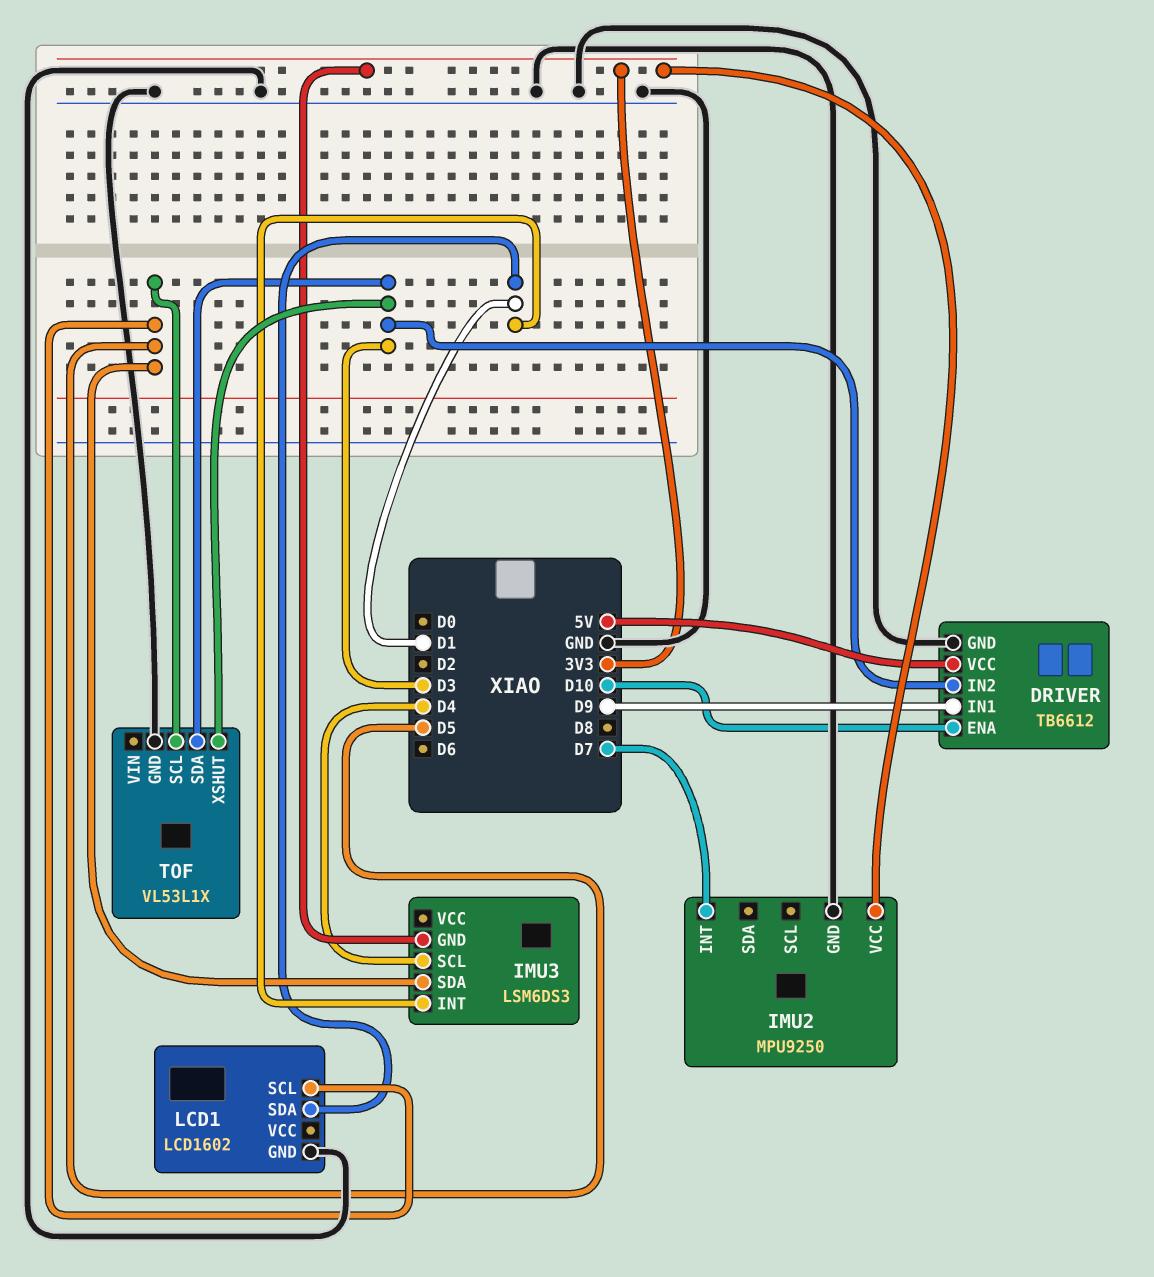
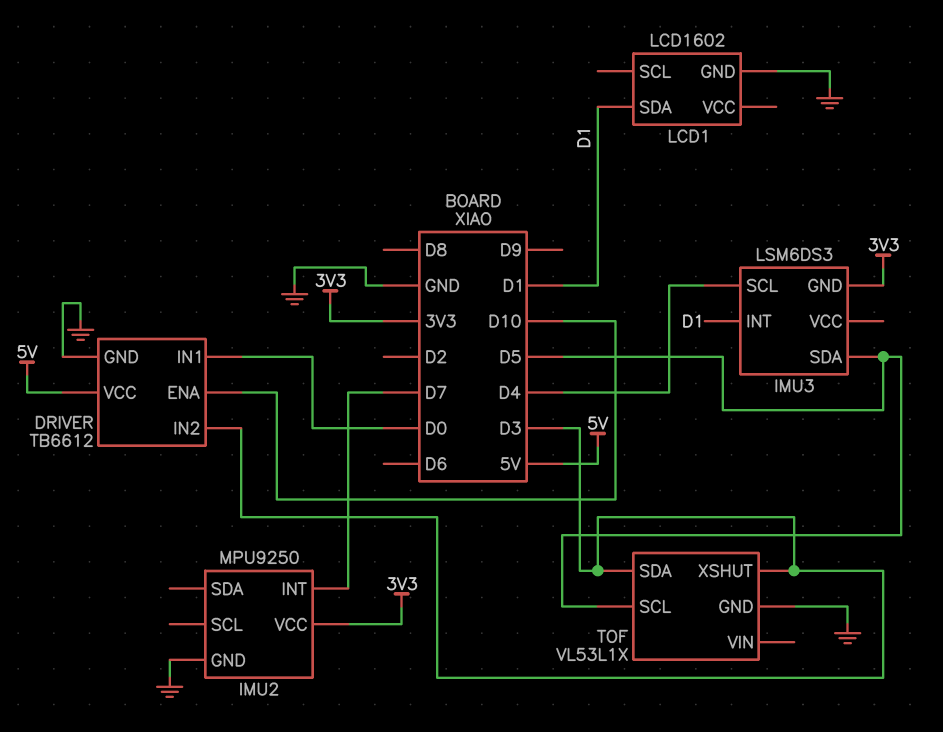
DRIVER pin IN1: D9 -> D0
LCD1 pin SCL: D5 -> none

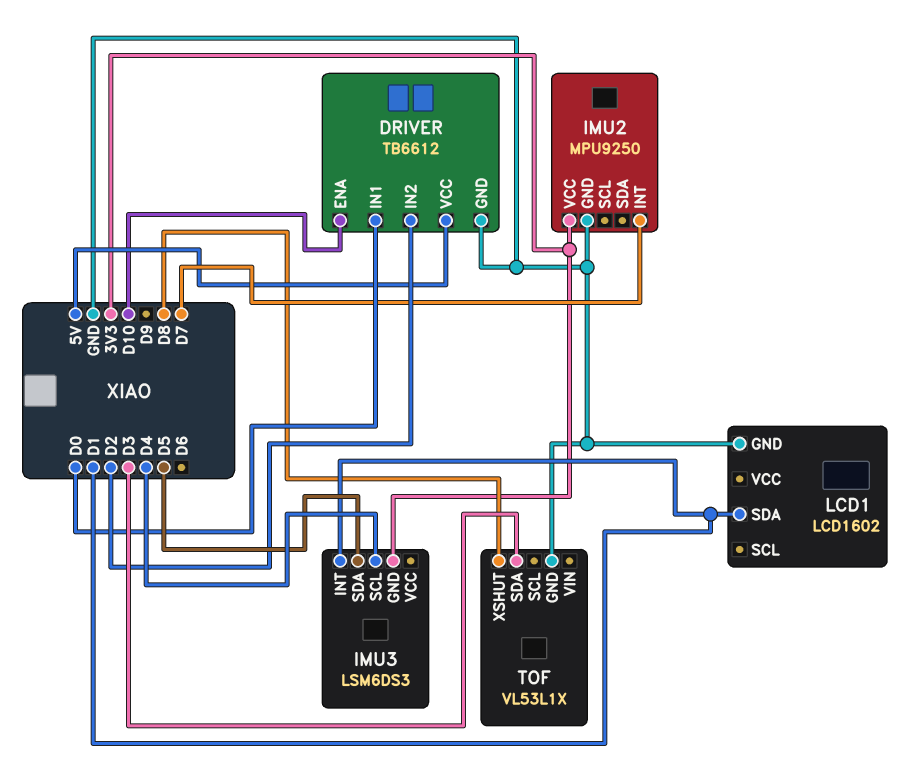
DRIVER pin IN2: D3 -> D2
TOF pin SCL: D5 -> none
TOF pin XSHUT: D3 -> D8

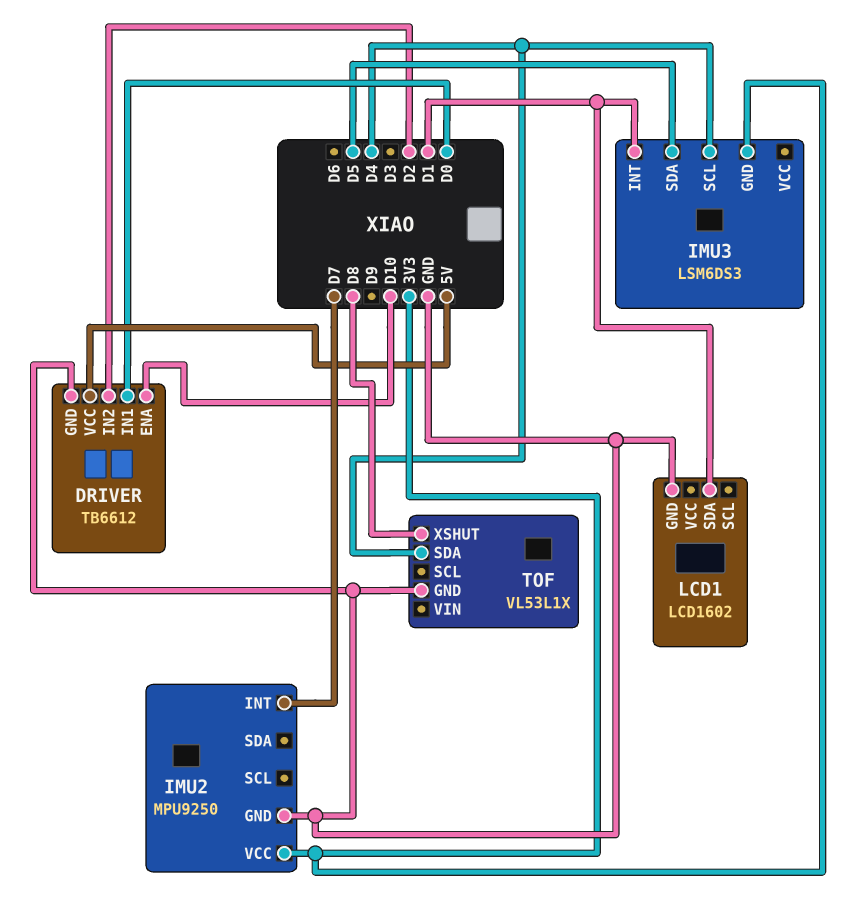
TOF pin SDA: D3 -> D4

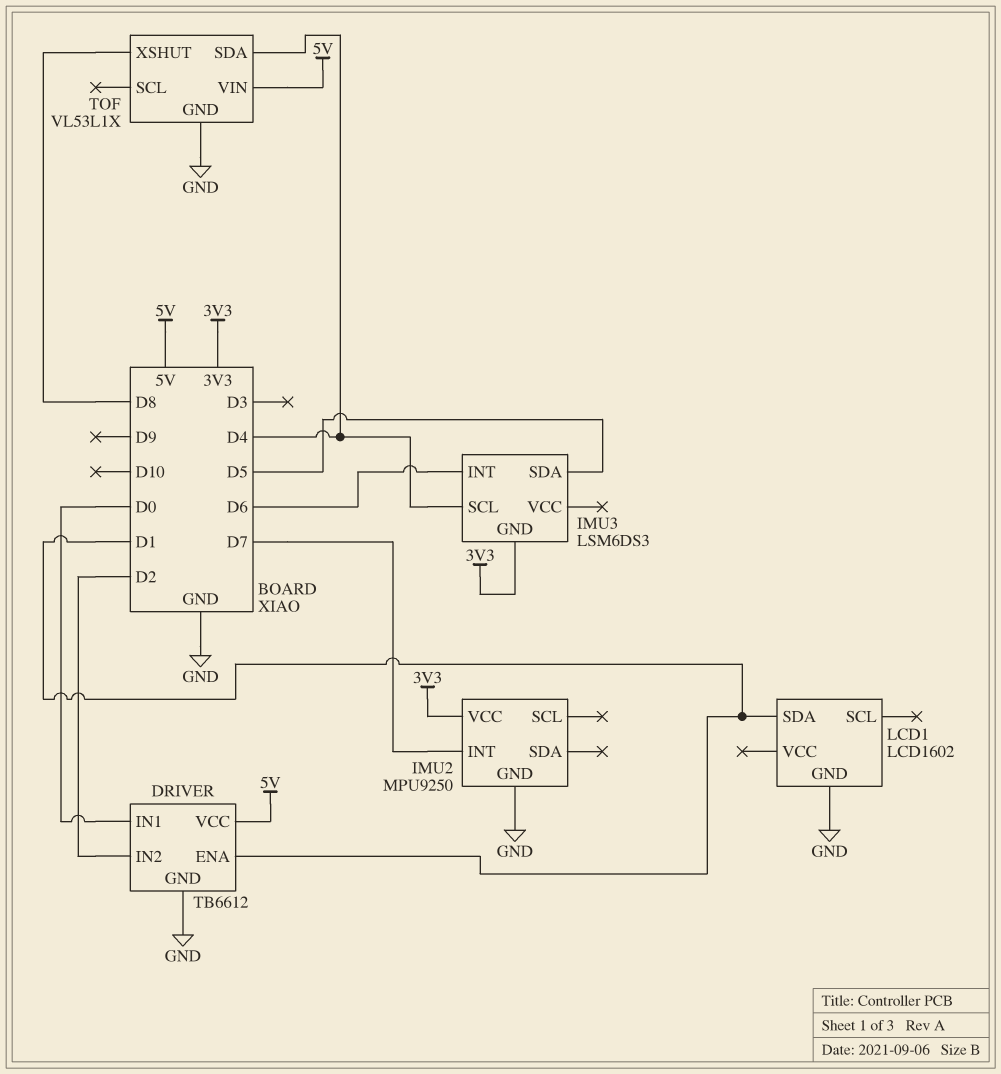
DRIVER pin ENA: D10 -> D1
IMU3 pin INT: D1 -> D6
TOF pin VIN: none -> 5V

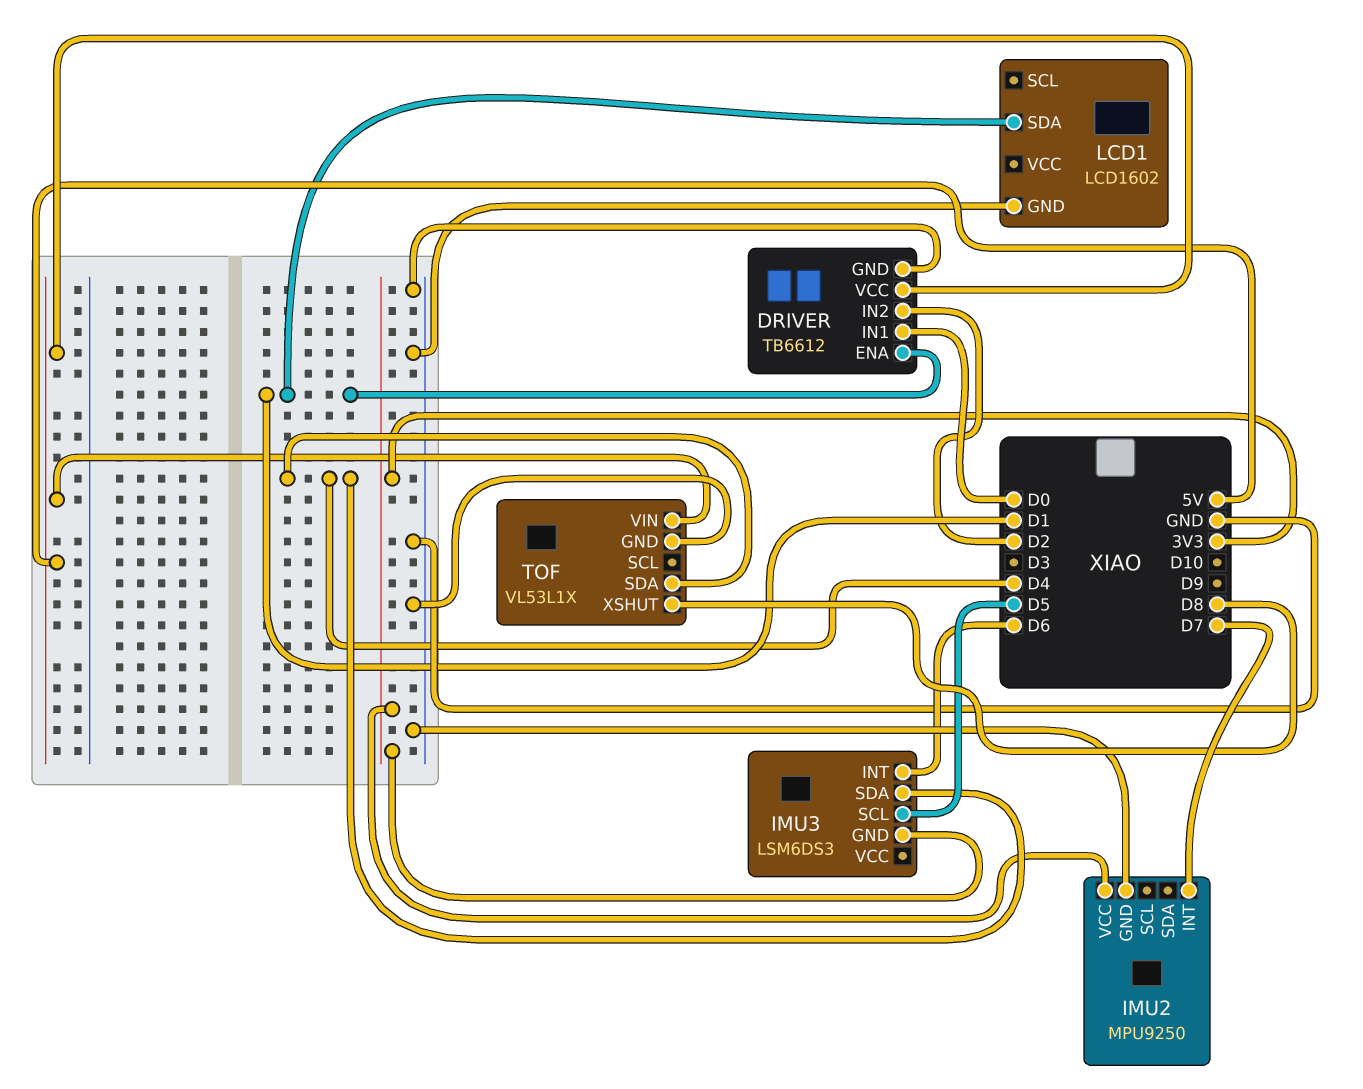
IMU3 pin SCL: D4 -> D5
IMU3 pin SDA: D5 -> D4

